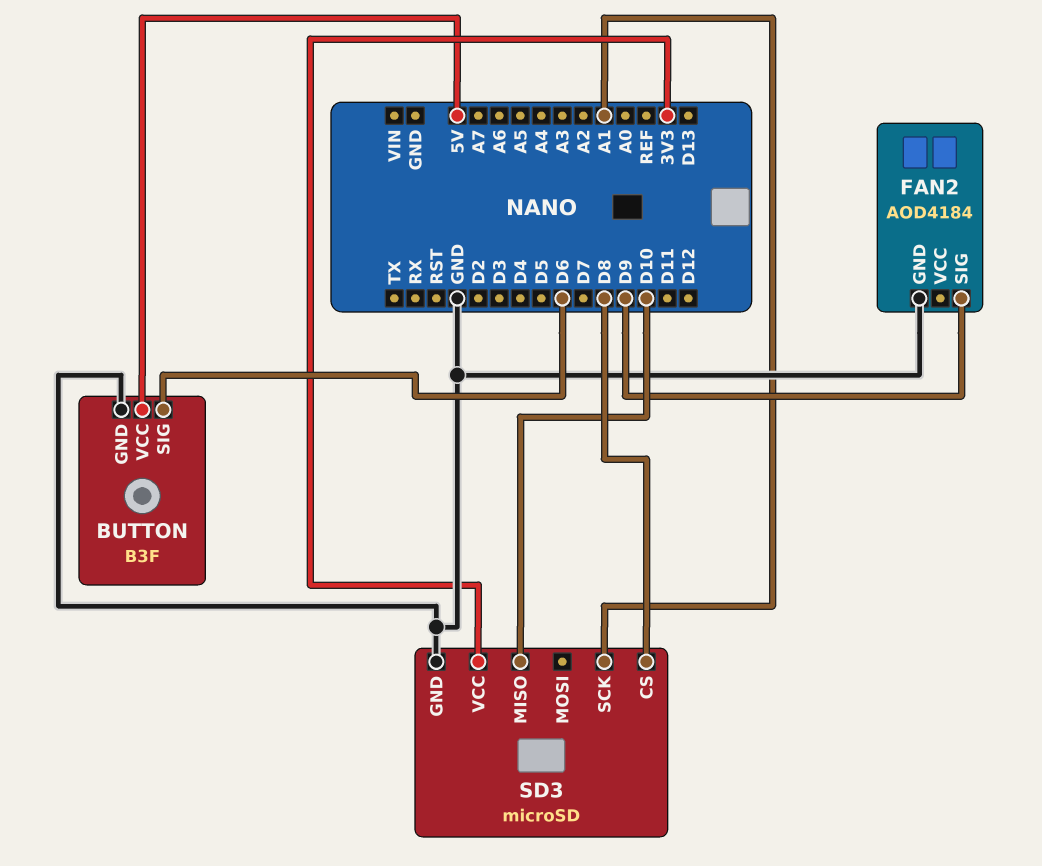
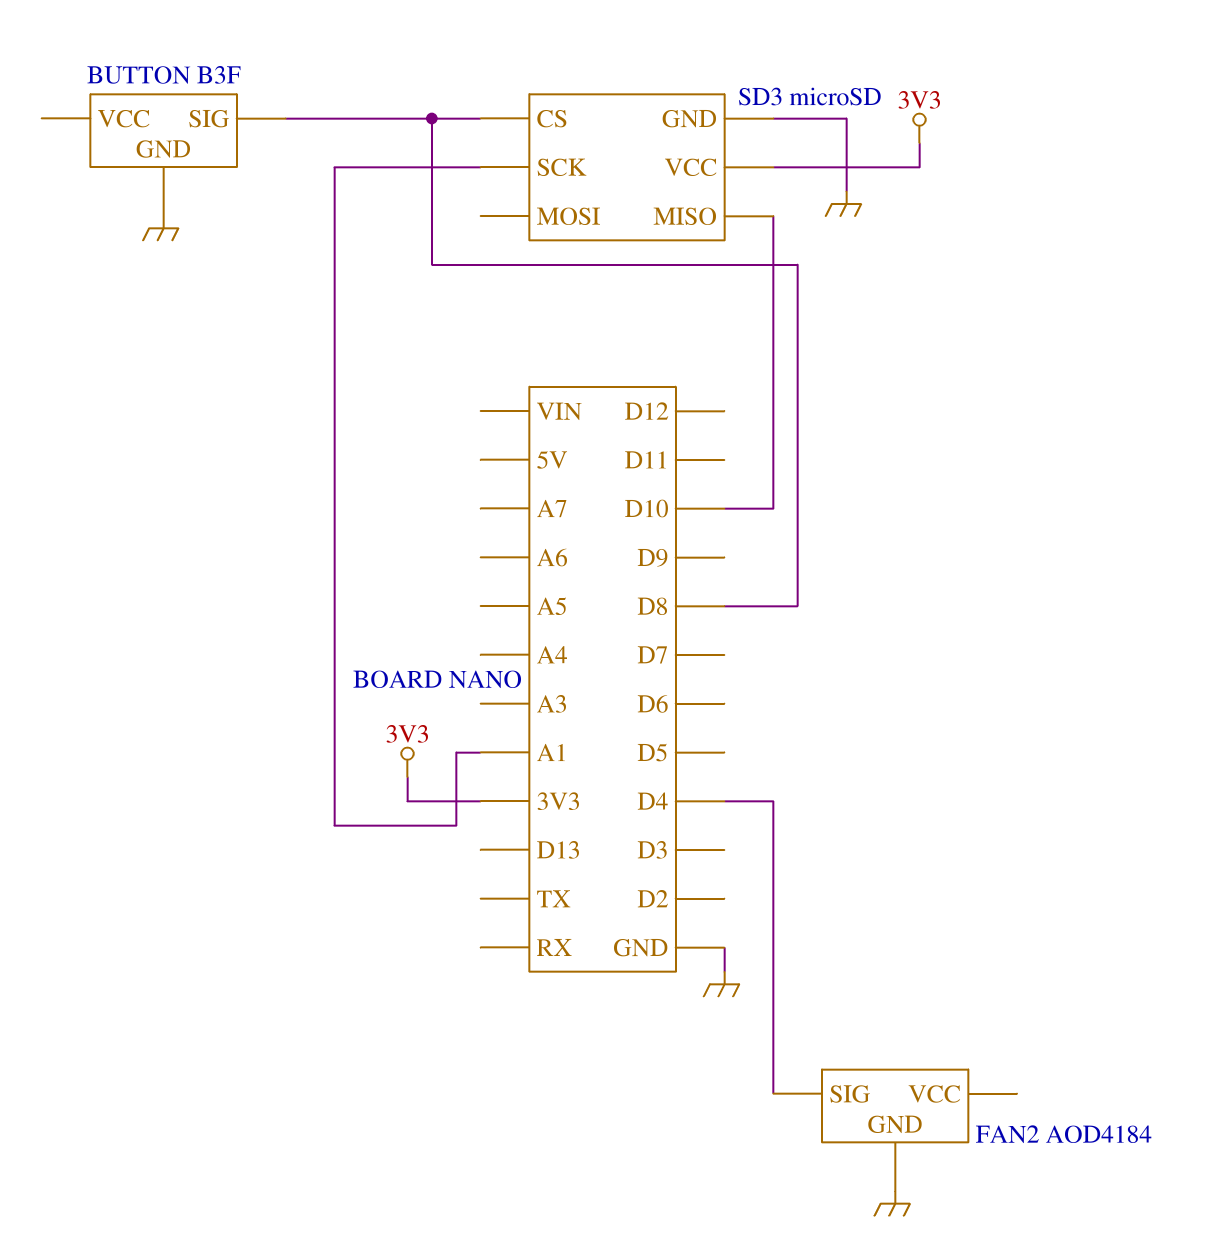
BUTTON pin SIG: D6 -> D8
BUTTON pin VCC: 5V -> none
FAN2 pin SIG: D9 -> D4

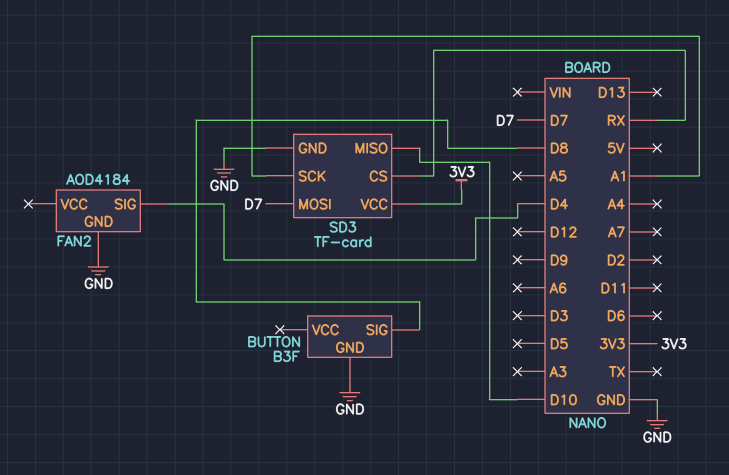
SD3: microSD -> TF-card
SD3 pin CS: D8 -> RX
SD3 pin MOSI: none -> D7

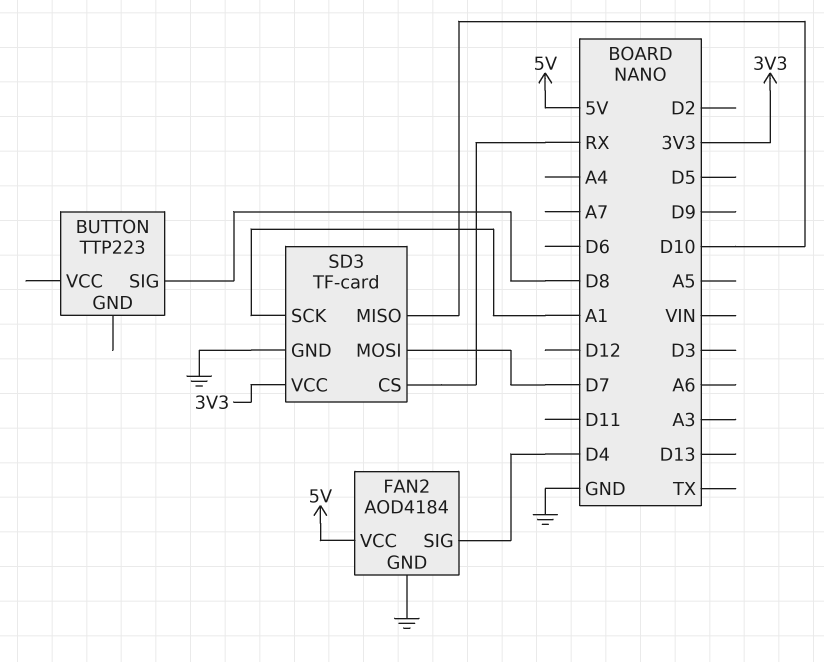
BUTTON: B3F -> TTP223
BUTTON pin GND: GND -> none
FAN2 pin VCC: none -> 5V

